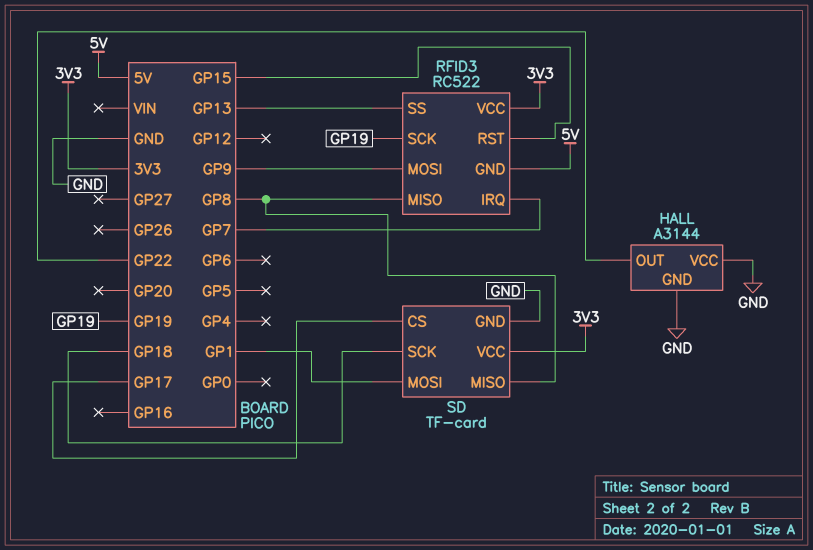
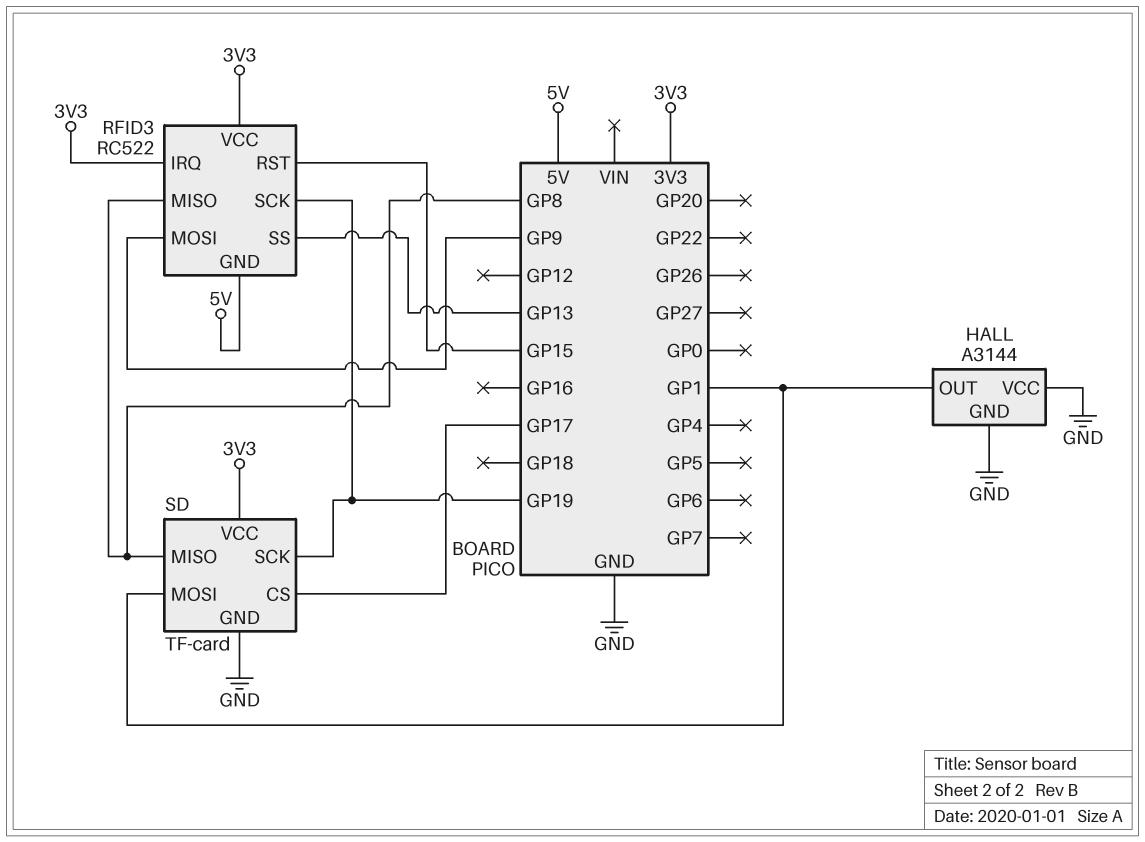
HALL pin OUT: GP22 -> GP1
RFID3 pin IRQ: GP7 -> 3V3
SD pin SCK: GP18 -> GP19

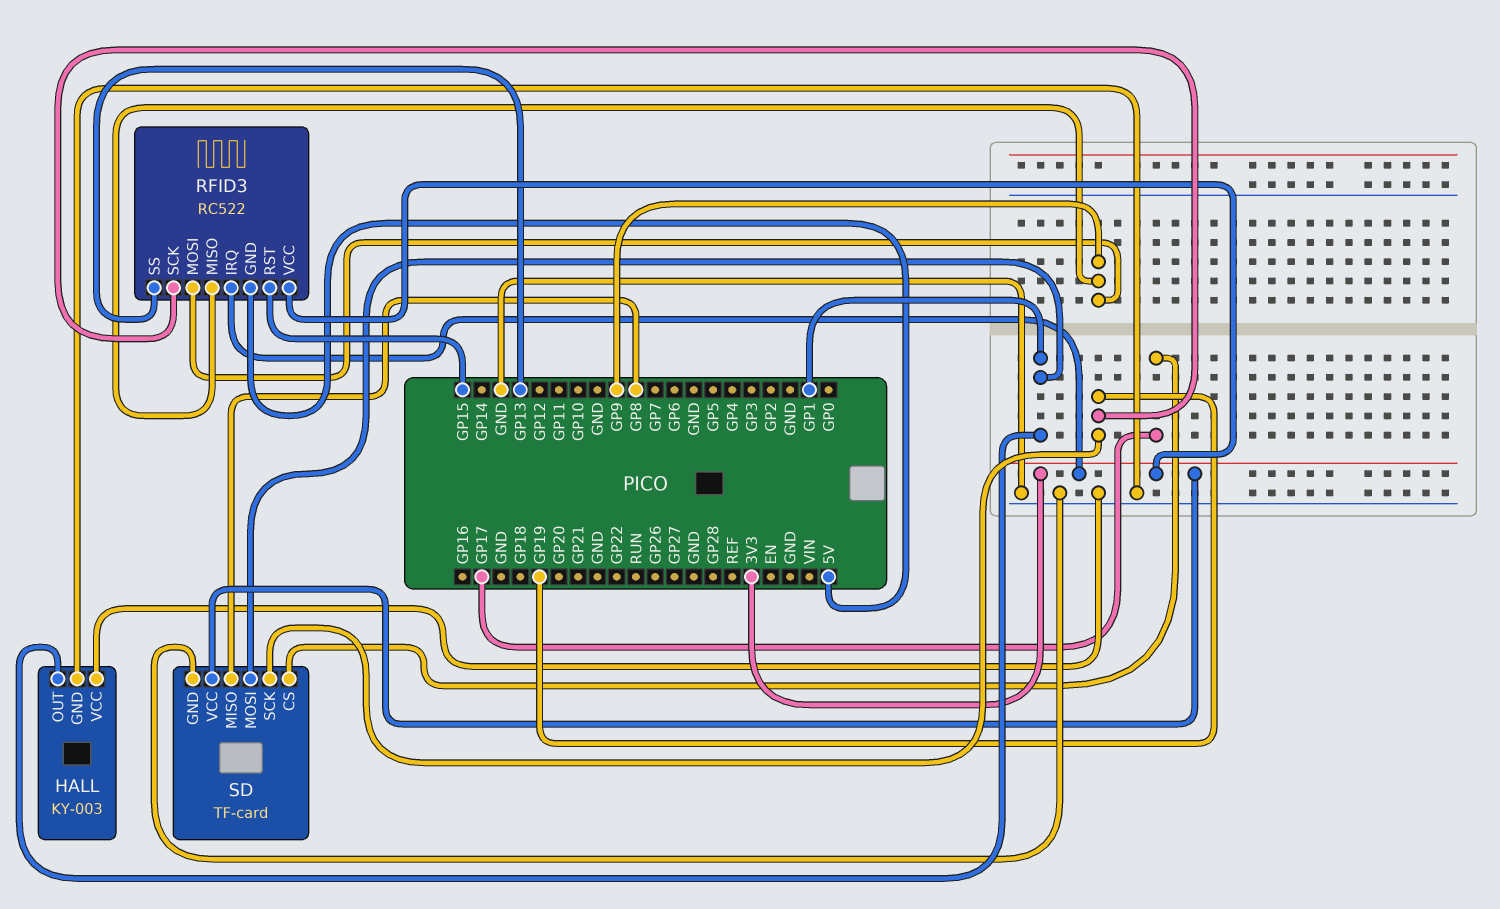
HALL: A3144 -> KY-003
RFID3 pin MISO: GP8 -> GP9

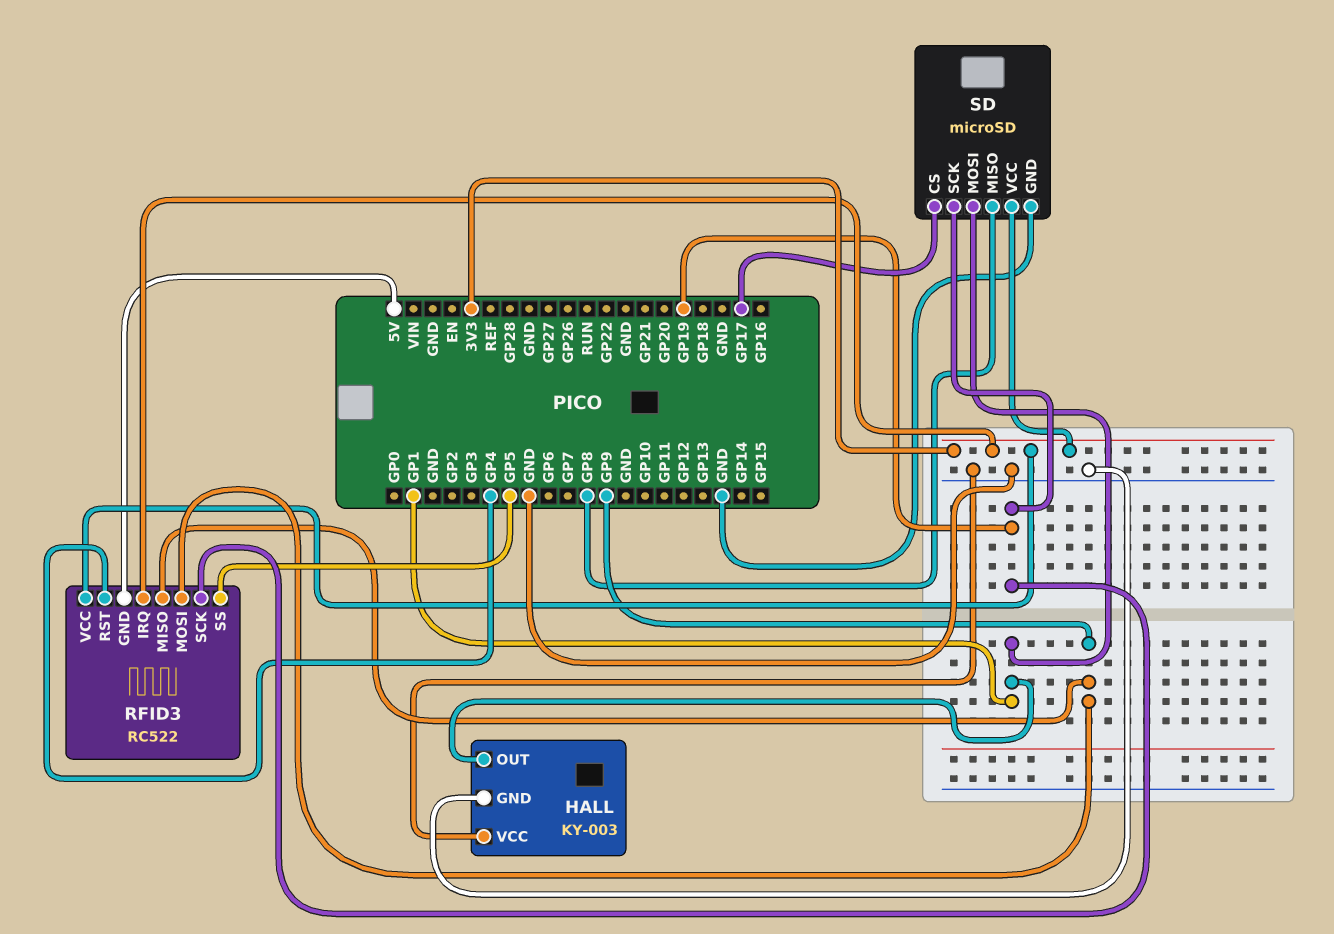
RFID3 pin RST: GP15 -> GP4
RFID3 pin SS: GP13 -> GP5
SD: TF-card -> microSD

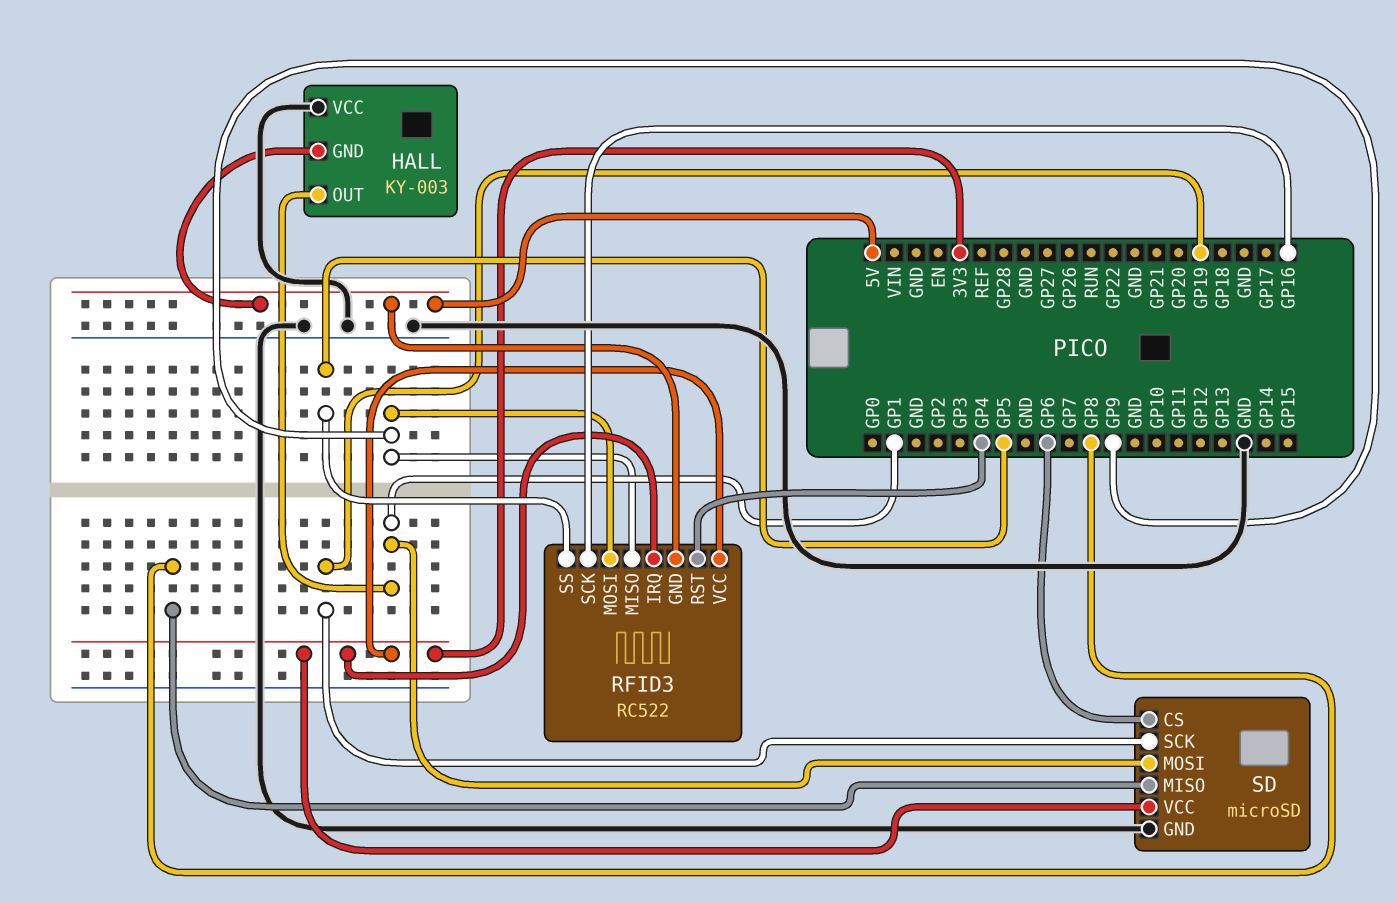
HALL pin GND: GND -> 5V
RFID3 pin SCK: GP19 -> GP16
SD pin CS: GP17 -> GP6

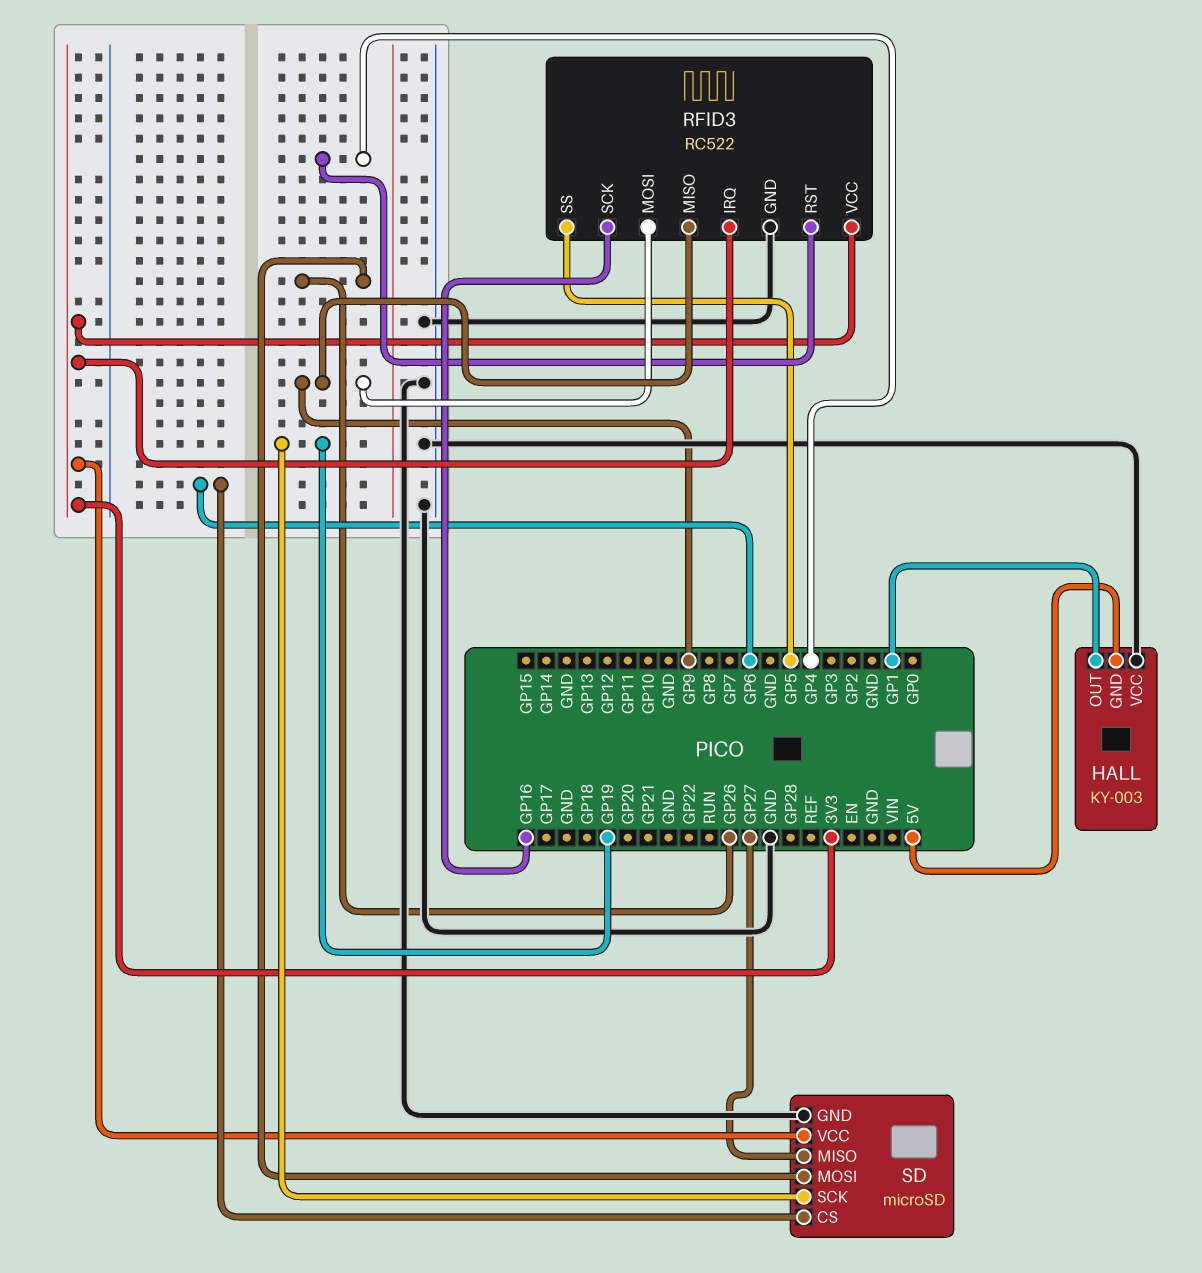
RFID3 pin GND: 5V -> GND
SD pin MISO: GP8 -> GP27
SD pin MOSI: GP1 -> GP26

